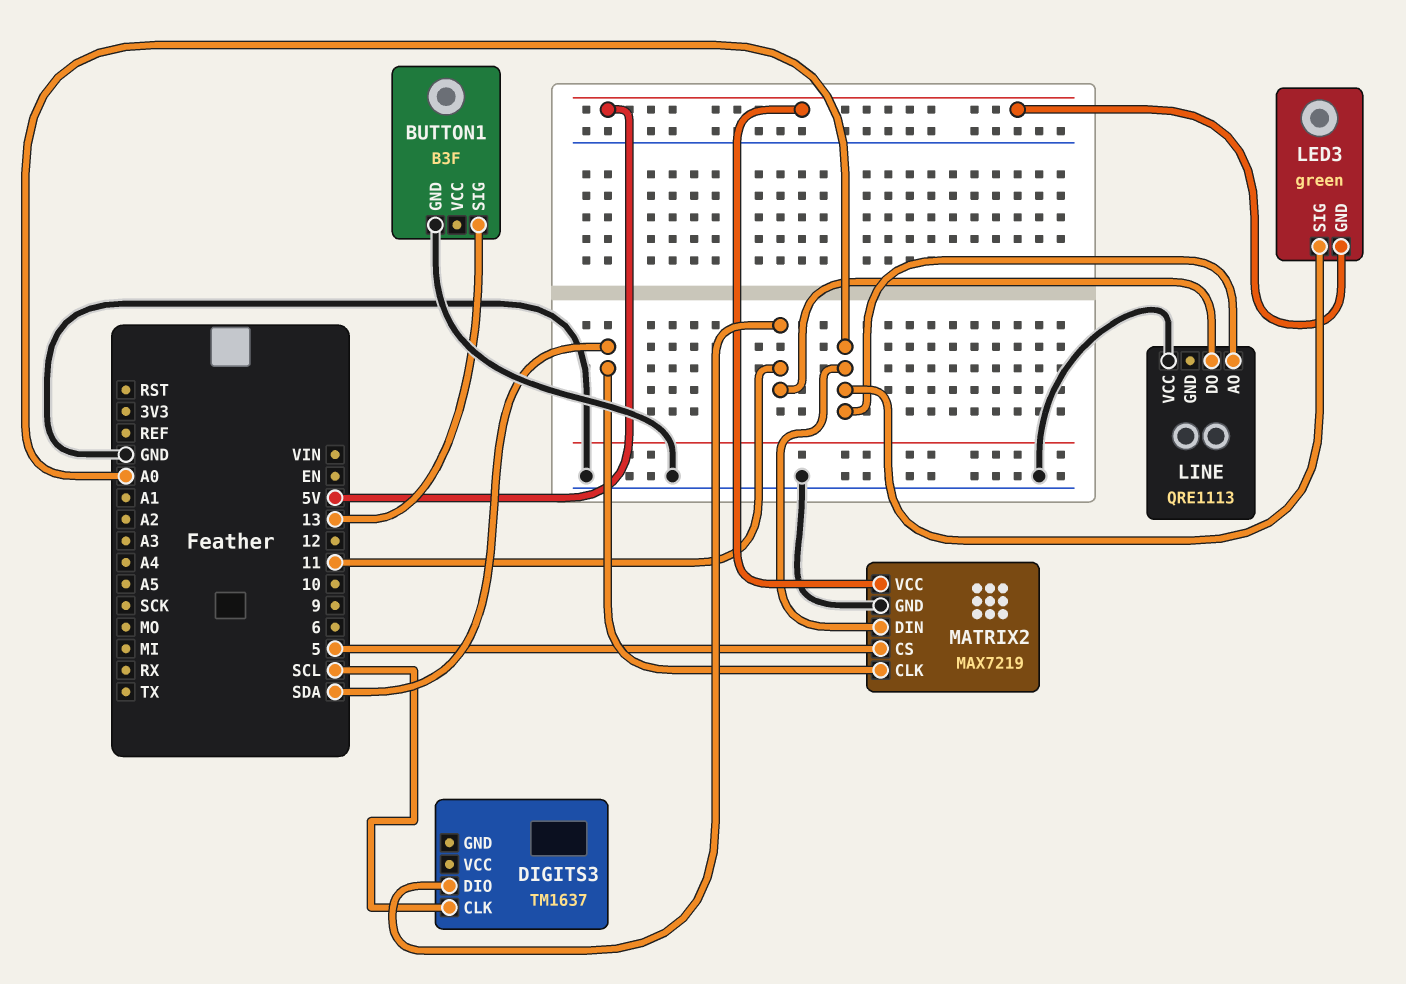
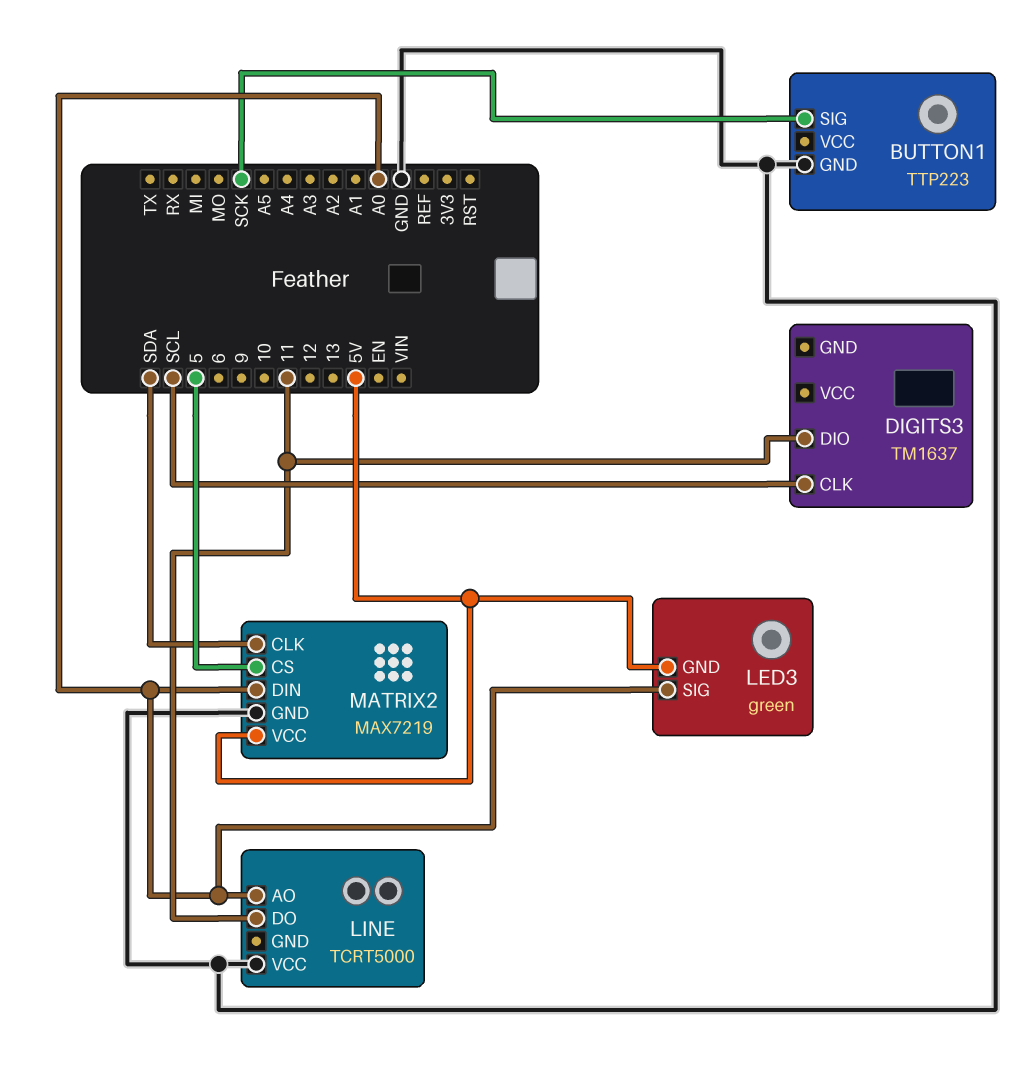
BUTTON1: B3F -> TTP223
BUTTON1 pin SIG: 13 -> SCK
LINE: QRE1113 -> TCRT5000

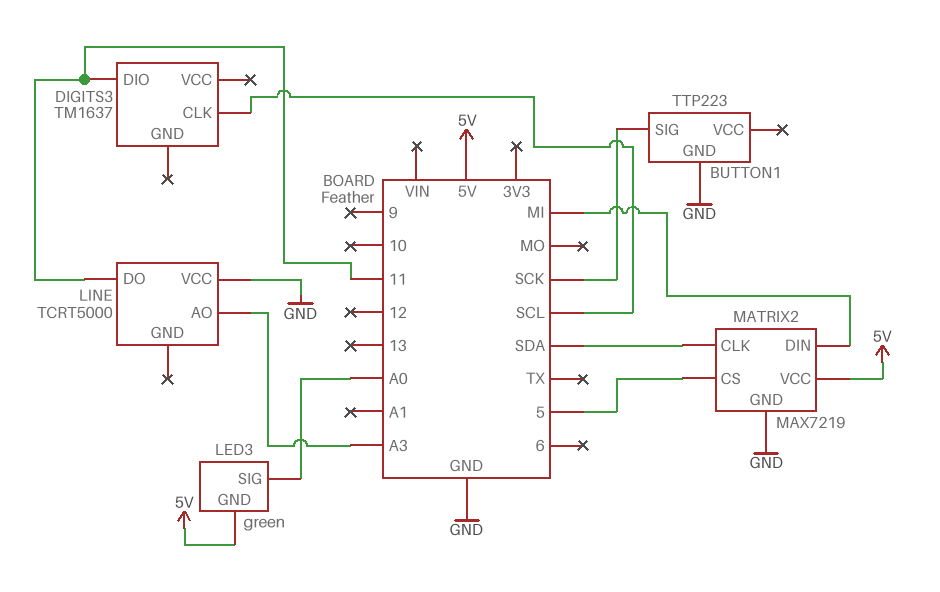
LINE pin AO: A0 -> A3
MATRIX2 pin DIN: A0 -> MI

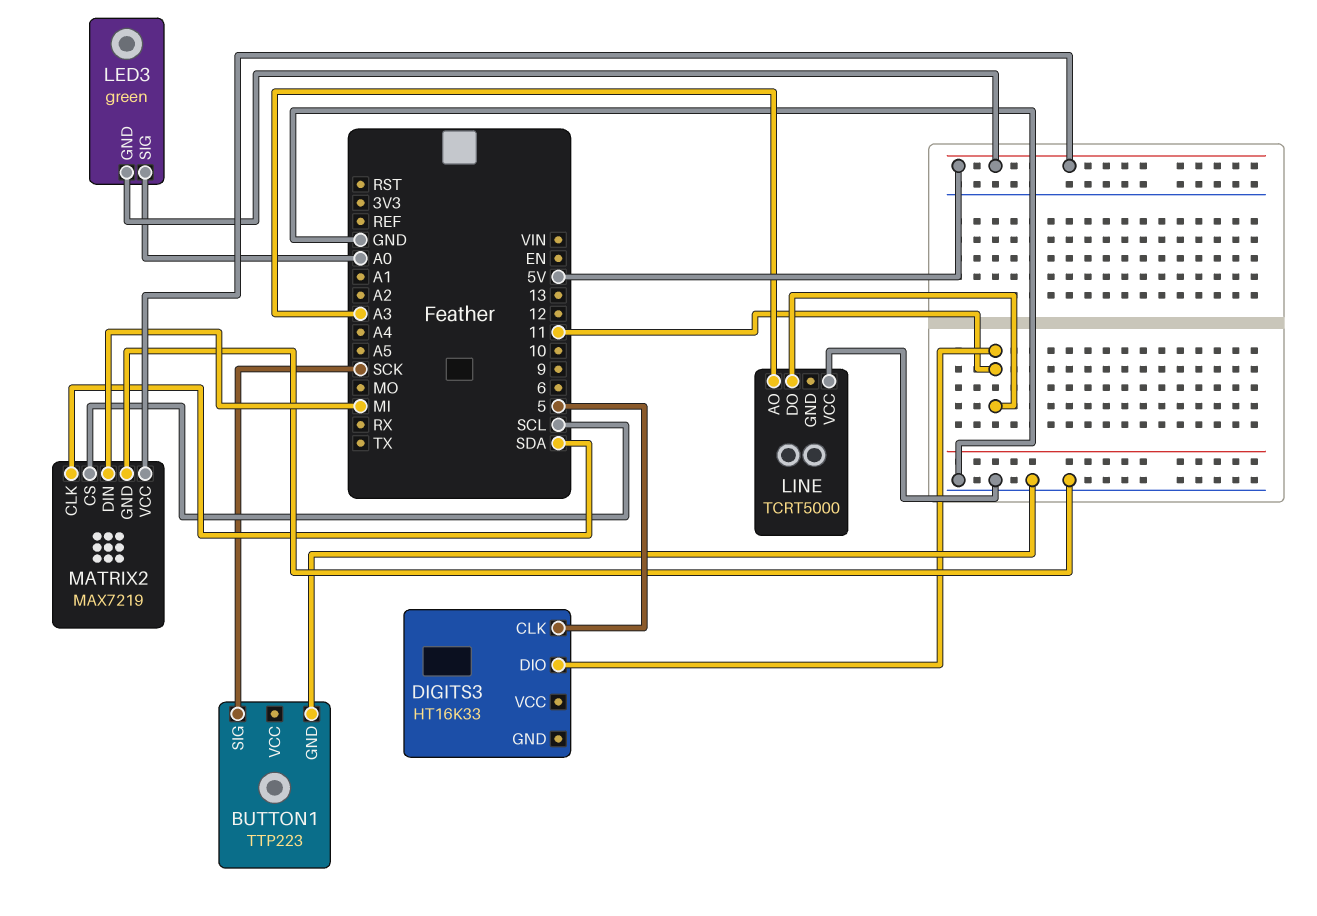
DIGITS3: TM1637 -> HT16K33
DIGITS3 pin CLK: SCL -> 5
MATRIX2 pin CS: 5 -> SCL

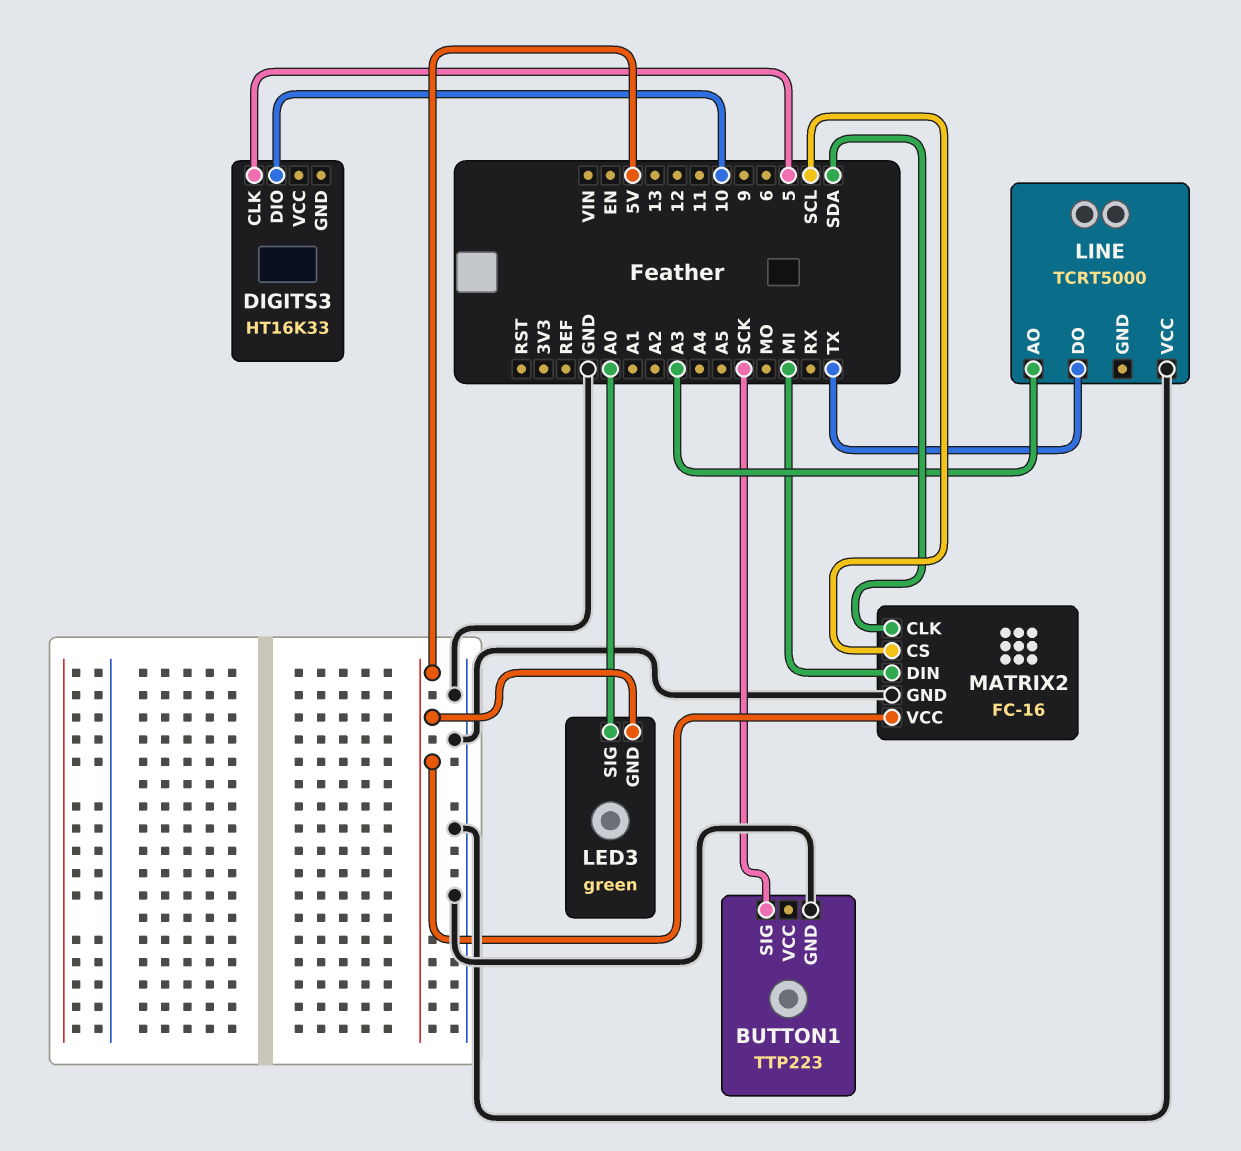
DIGITS3 pin DIO: 11 -> 10
LINE pin DO: 11 -> TX
MATRIX2: MAX7219 -> FC-16

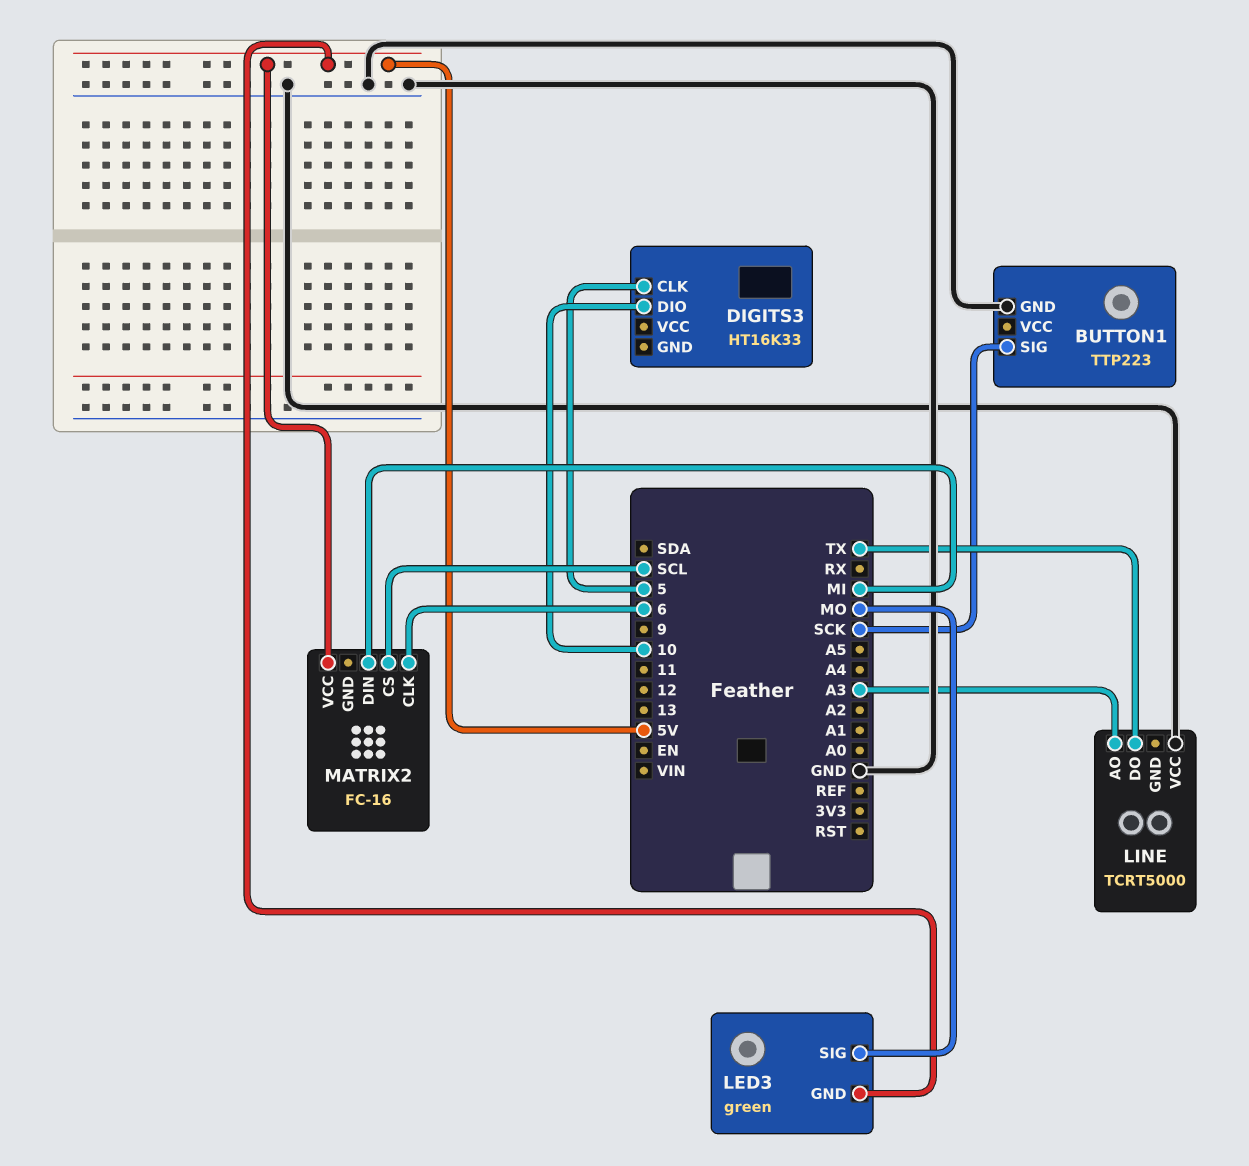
LED3 pin SIG: A0 -> MO
MATRIX2 pin CLK: SDA -> 6
MATRIX2 pin GND: GND -> none

